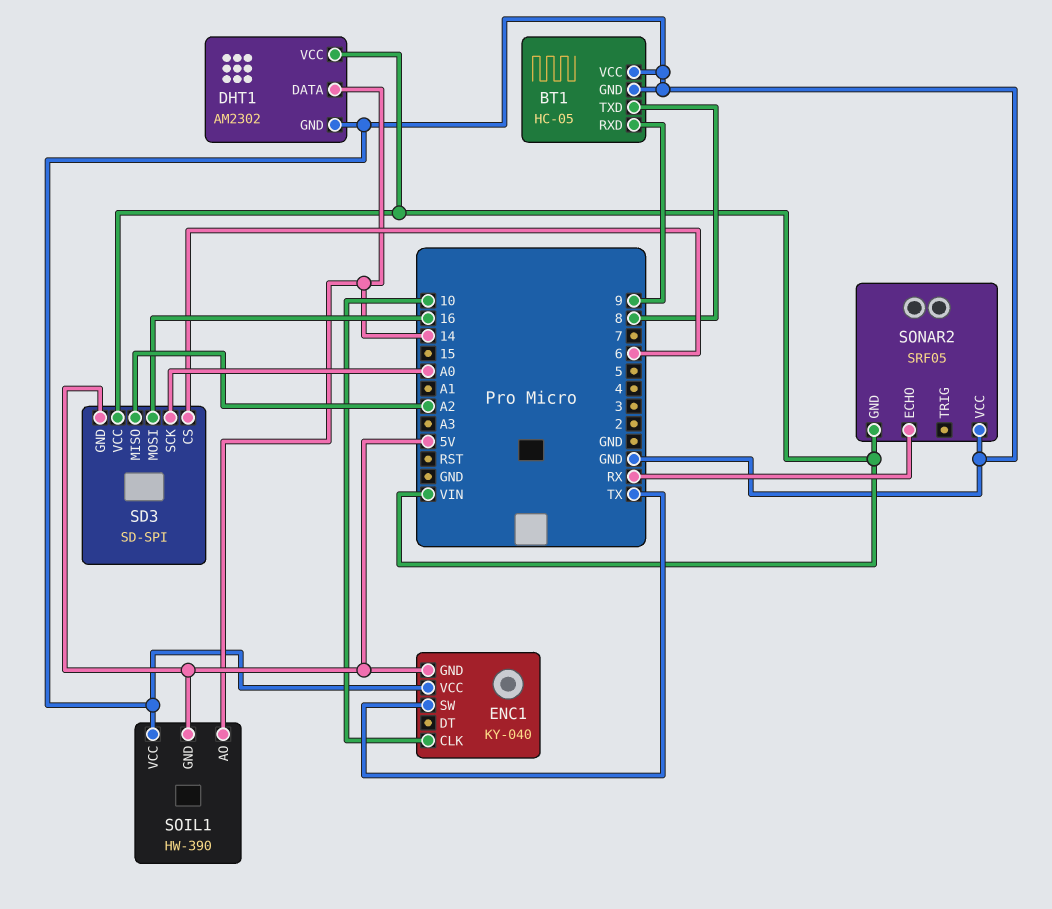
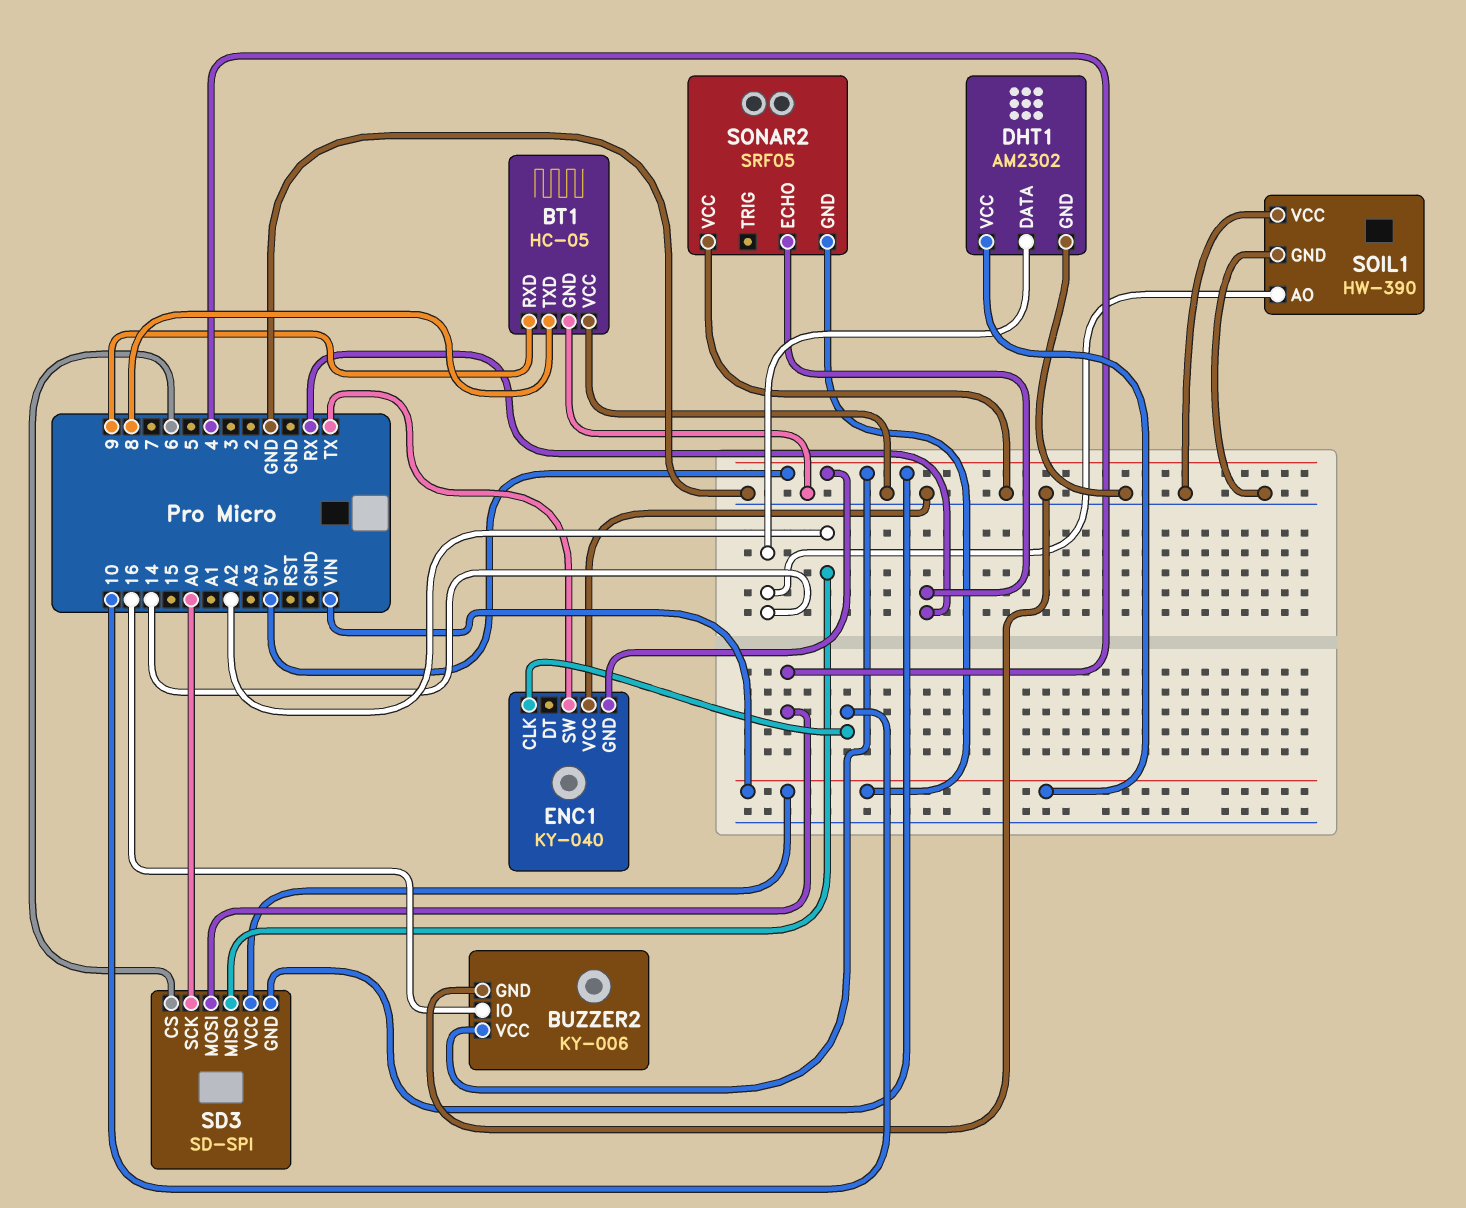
BUZZER2: none -> KY-006
BUZZER2 pin GND: none -> GND
BUZZER2 pin IO: none -> 16
BUZZER2 pin VCC: none -> 5V
SD3 pin MOSI: 16 -> 4
SOIL1 pin GND: 5V -> GND

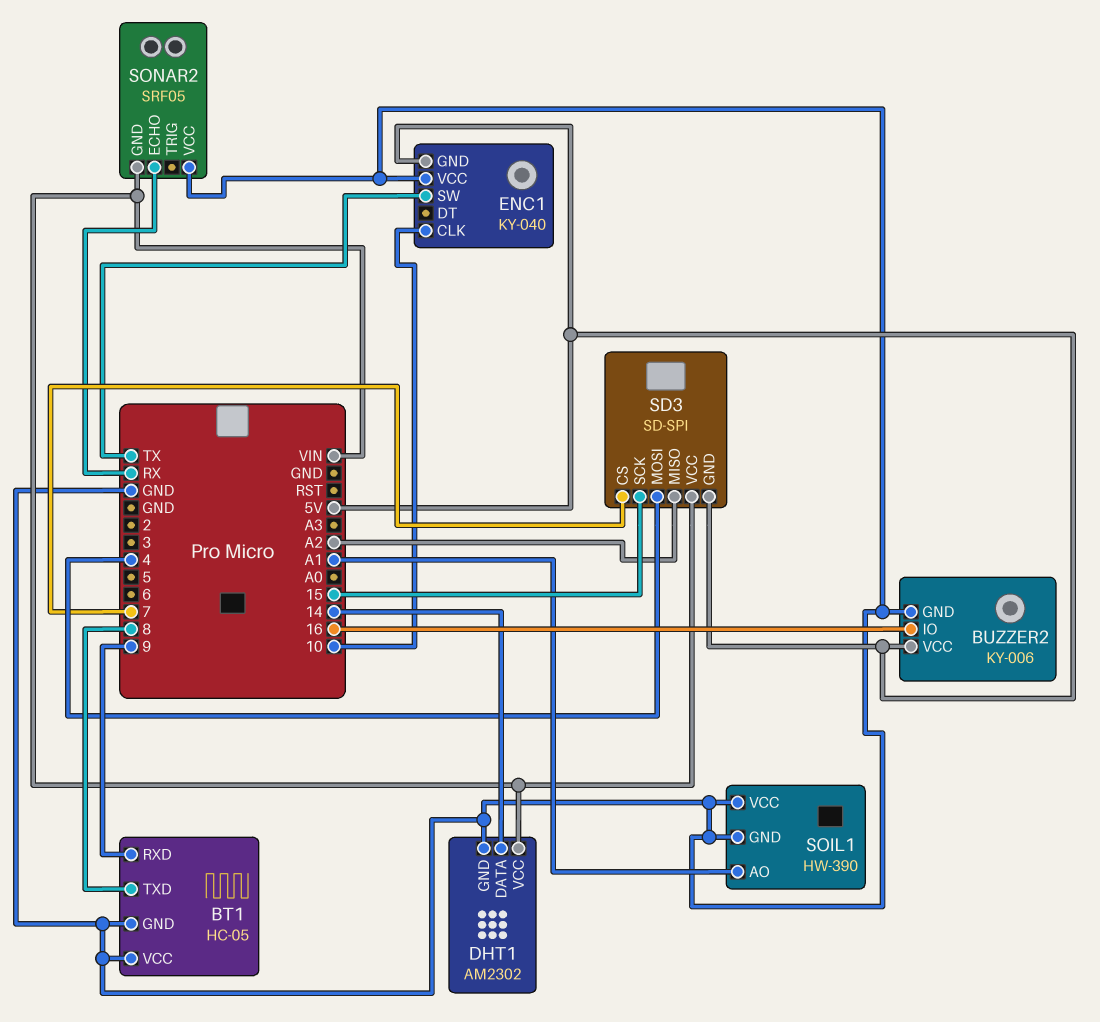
SD3 pin CS: 6 -> 7
SD3 pin SCK: A0 -> 15
SOIL1 pin AO: 14 -> A1

